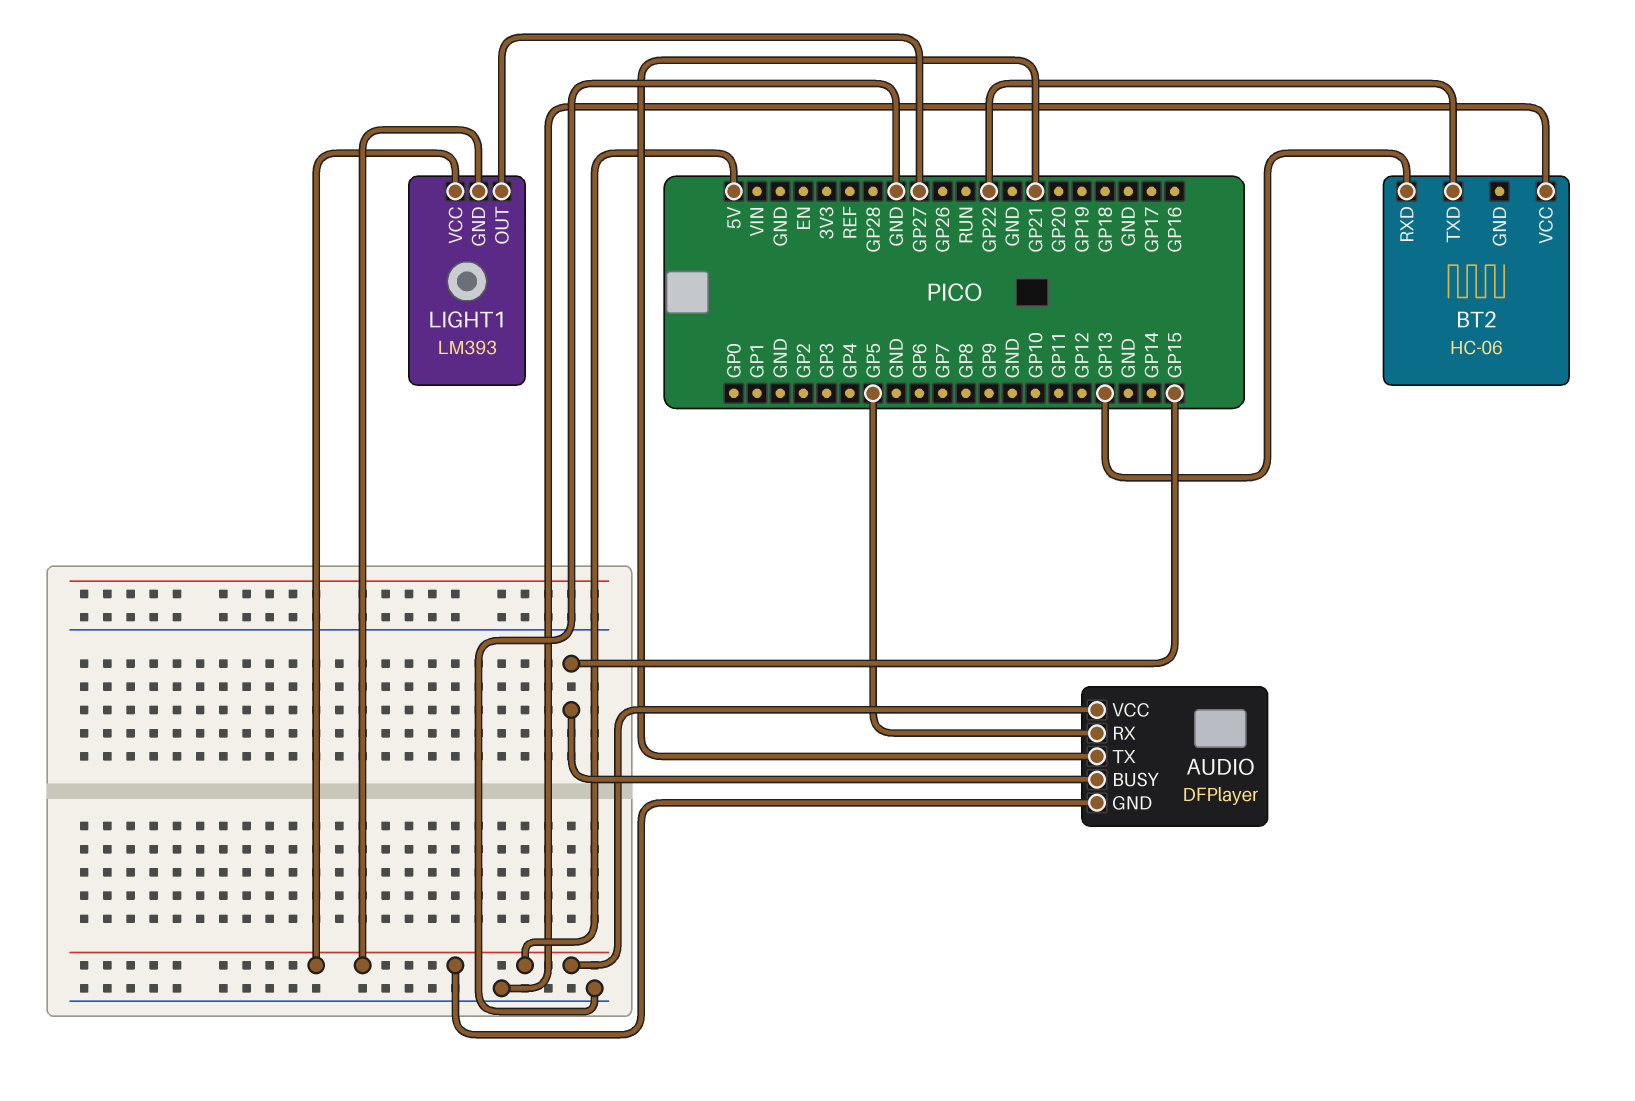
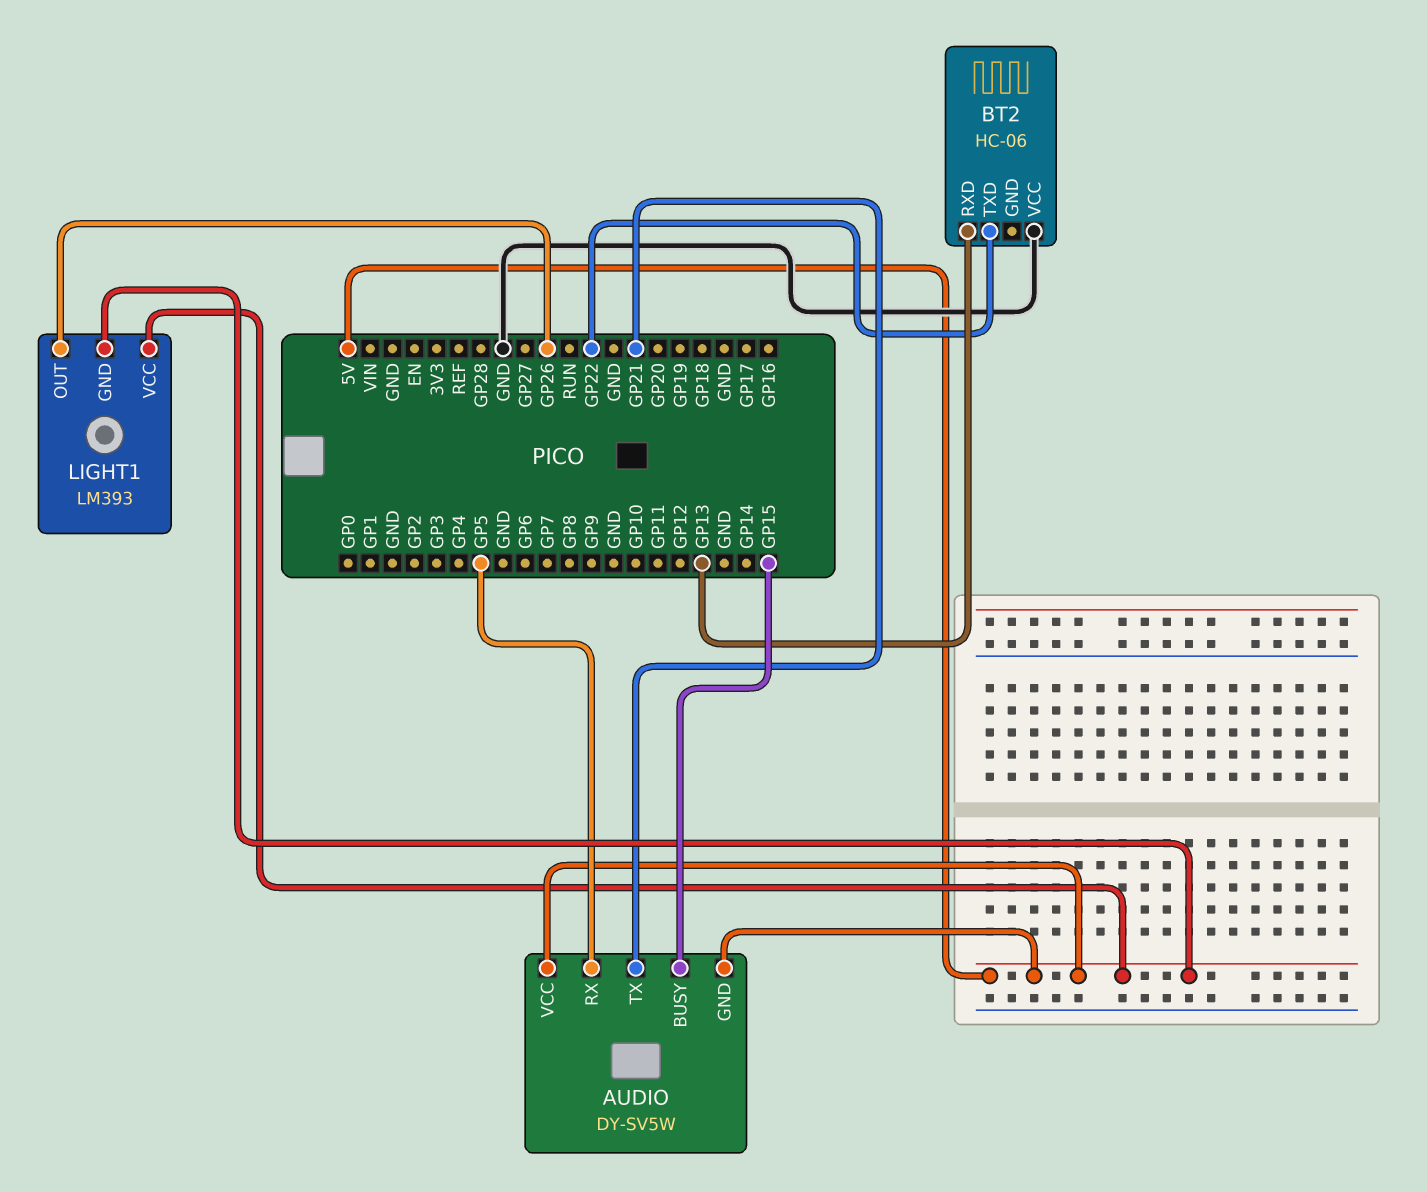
AUDIO: DFPlayer -> DY-SV5W
LIGHT1 pin OUT: GP27 -> GP26

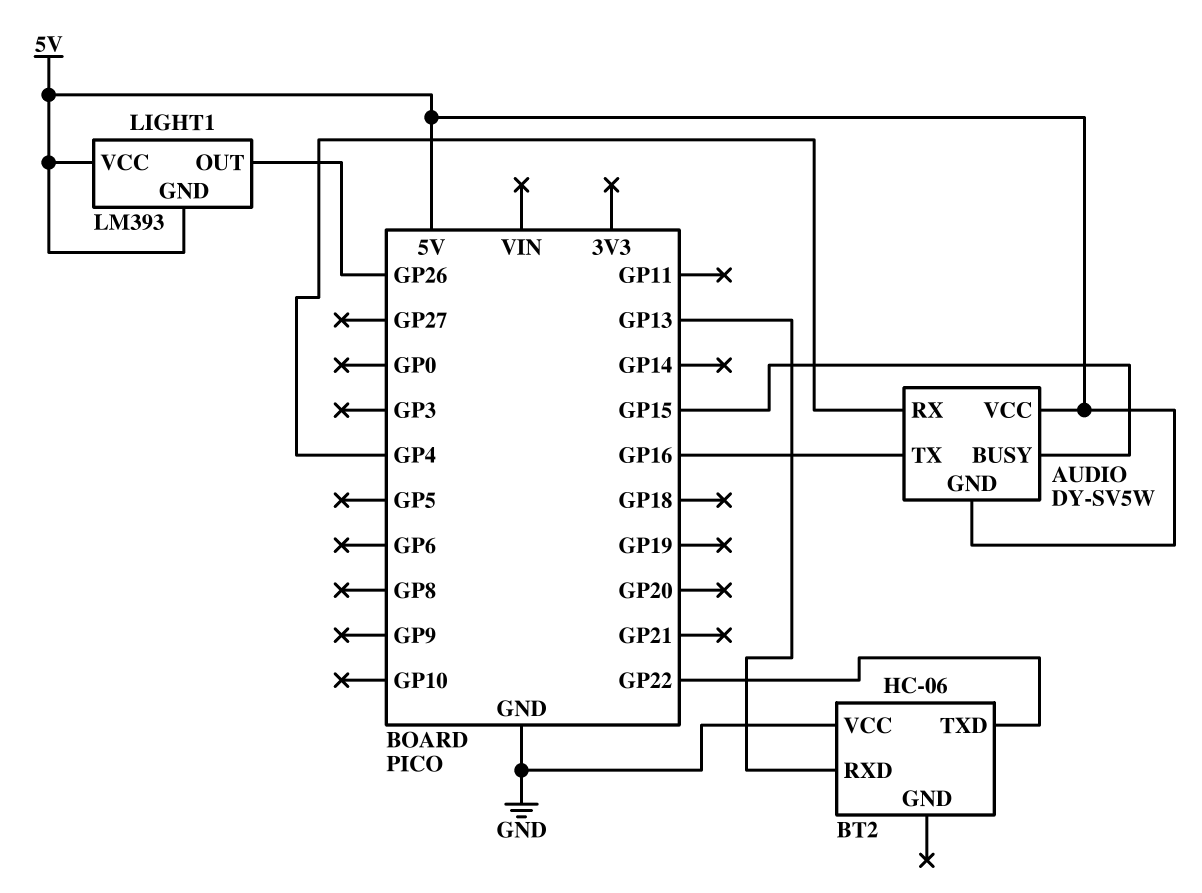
AUDIO pin RX: GP5 -> GP4
AUDIO pin TX: GP21 -> GP16

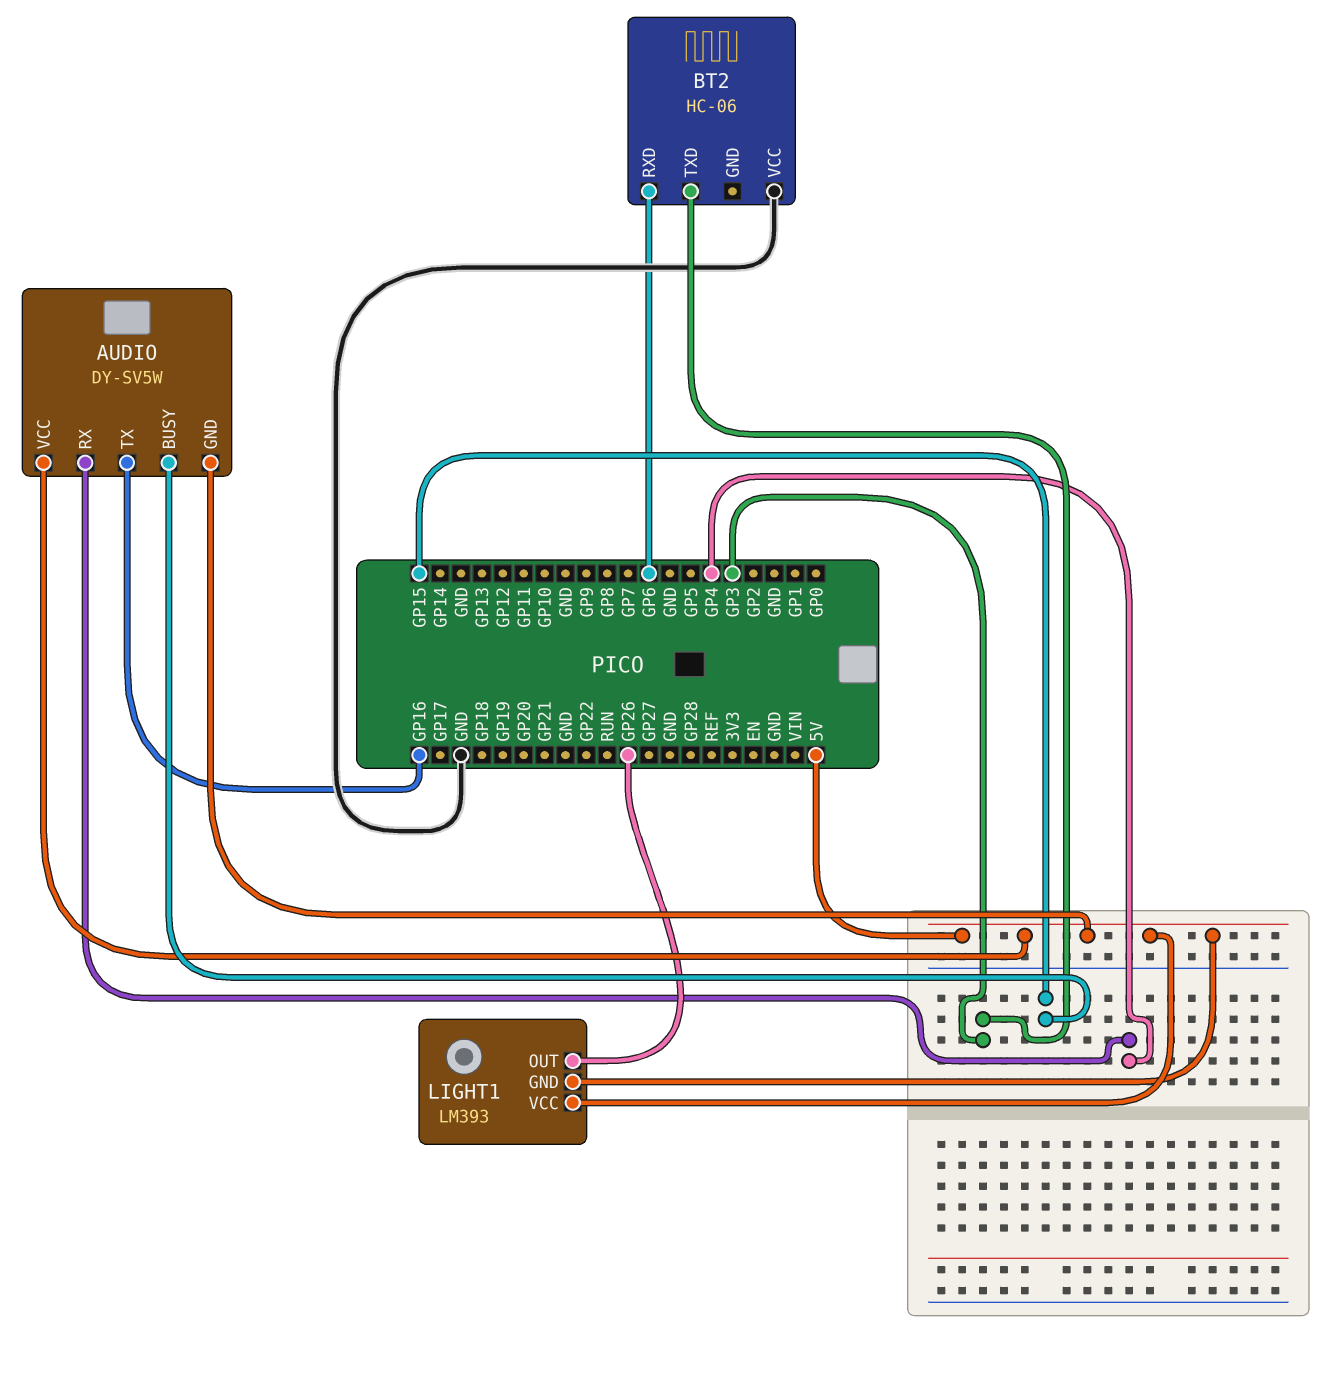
BT2 pin RXD: GP13 -> GP6
BT2 pin TXD: GP22 -> GP3

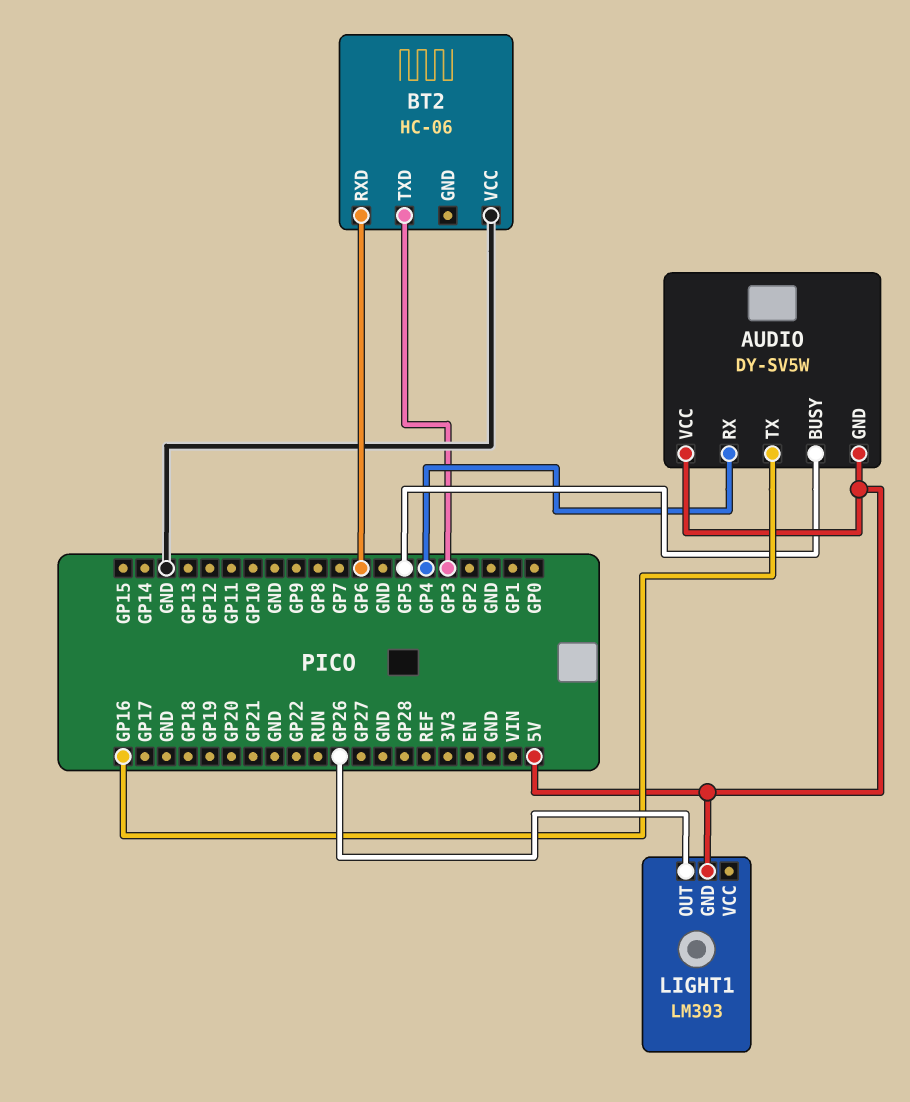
AUDIO pin BUSY: GP15 -> GP5
LIGHT1 pin VCC: 5V -> none

